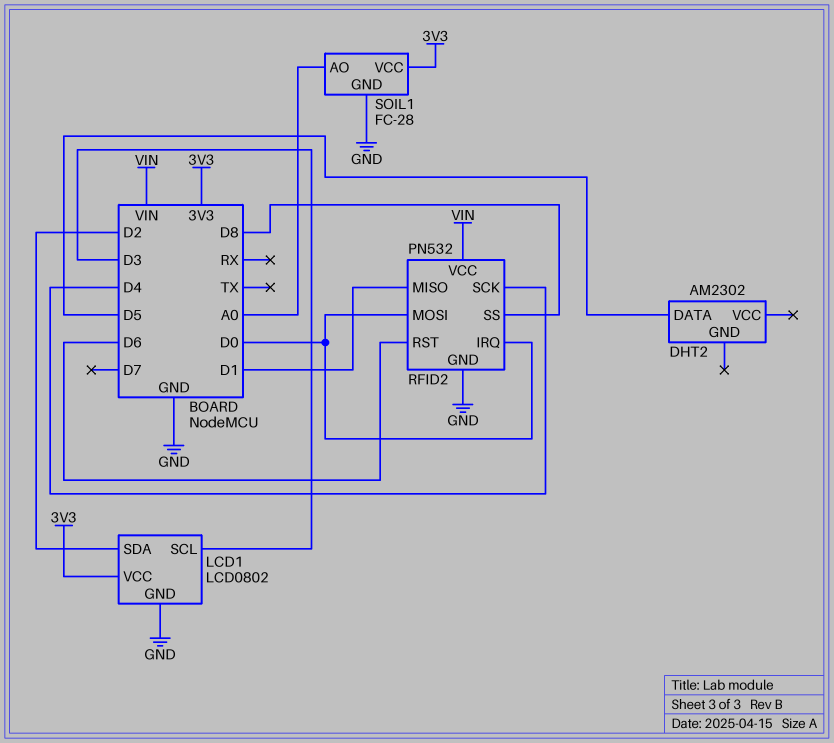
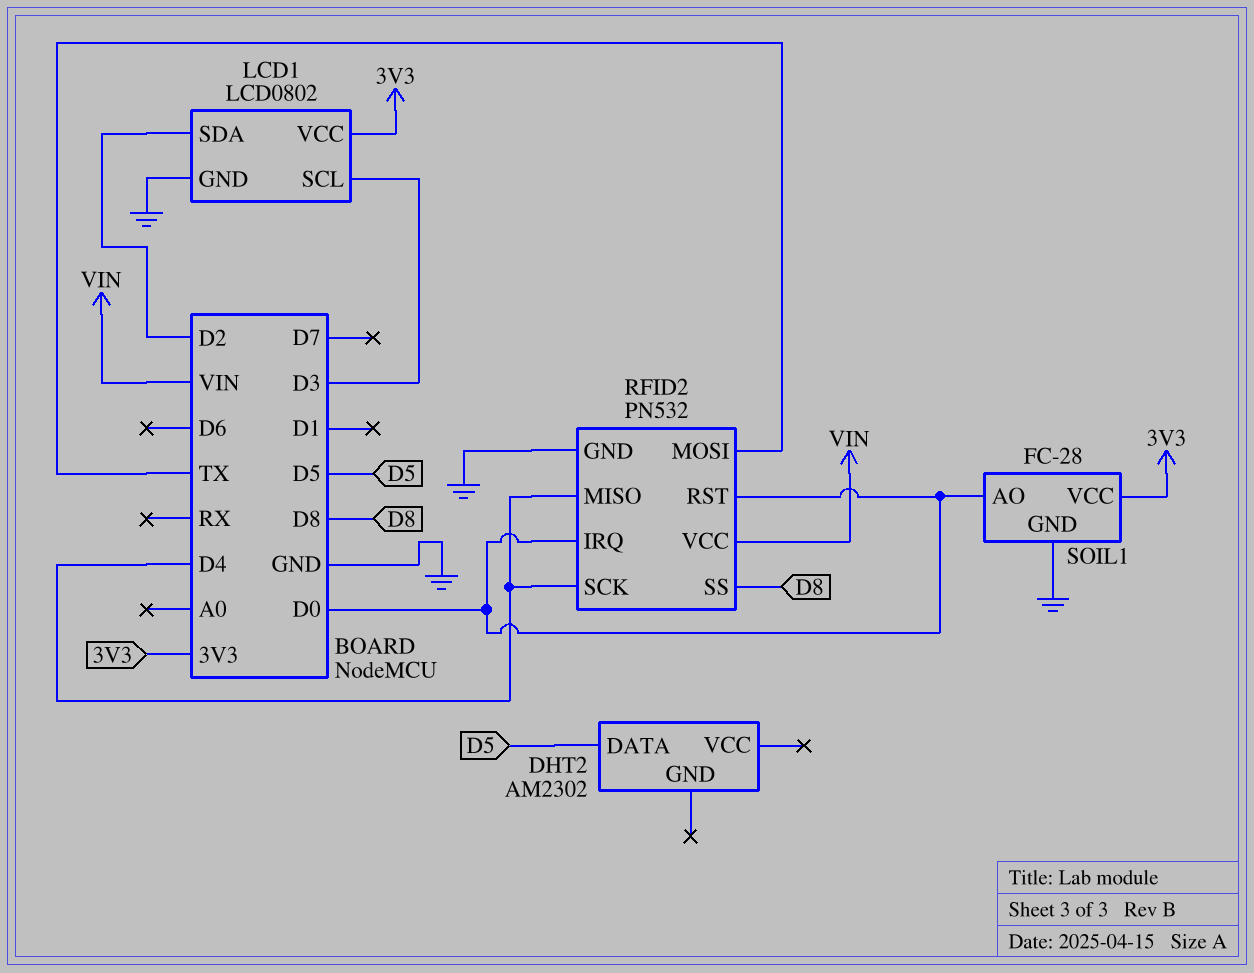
RFID2 pin MISO: D1 -> D4
RFID2 pin MOSI: D0 -> TX
RFID2 pin RST: D6 -> D0
SOIL1 pin AO: A0 -> D0

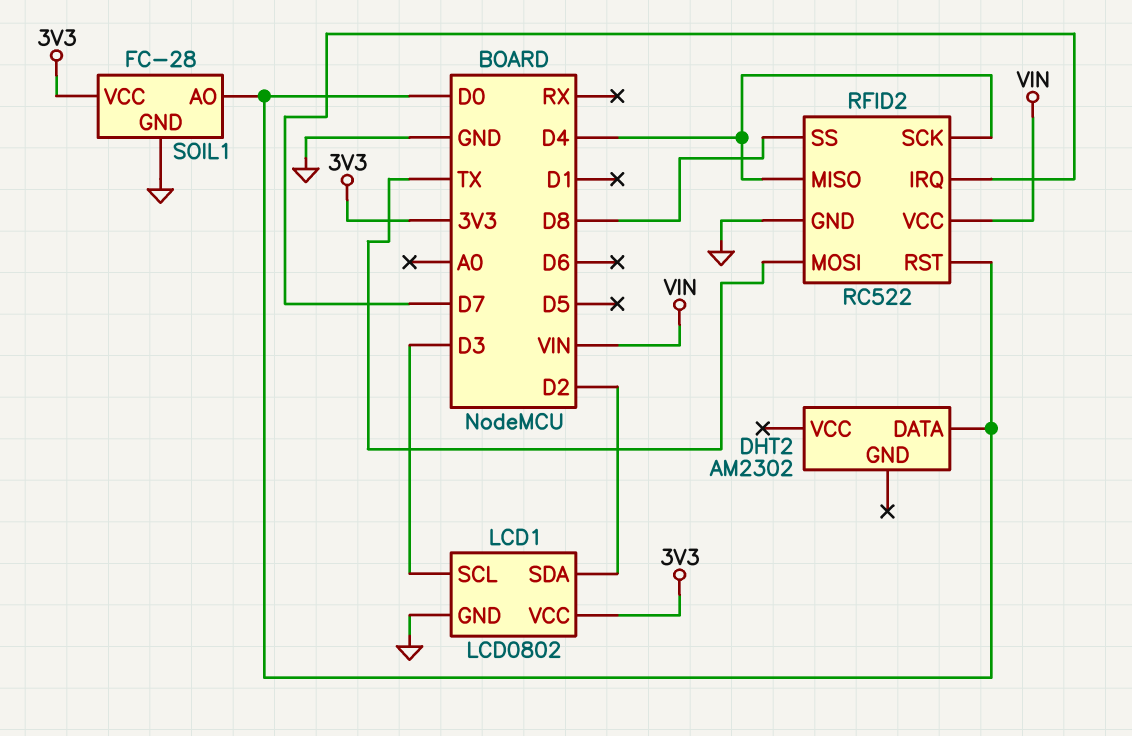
DHT2 pin DATA: D5 -> D0
RFID2: PN532 -> RC522
RFID2 pin IRQ: D0 -> D7

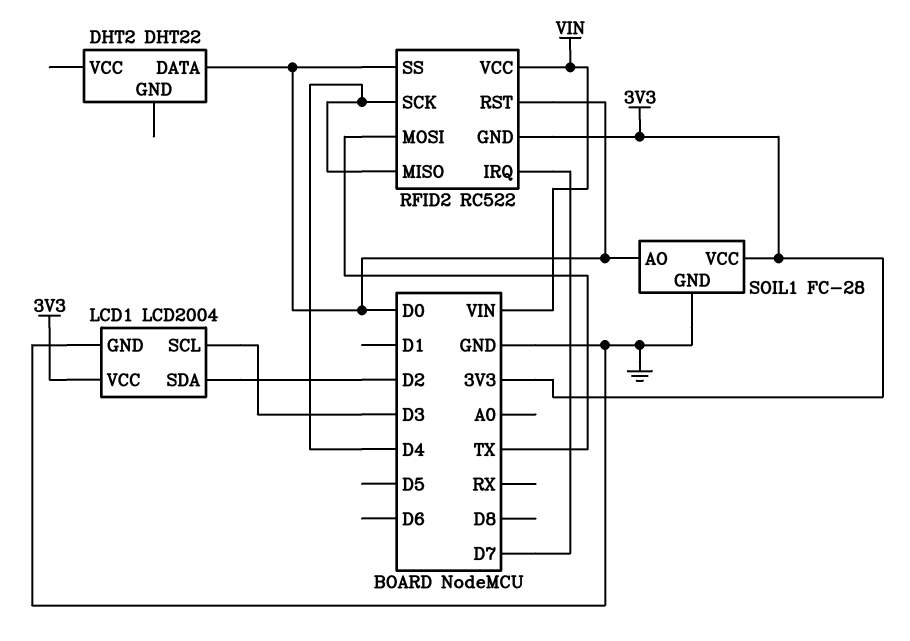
DHT2: AM2302 -> DHT22
LCD1: LCD0802 -> LCD2004
RFID2 pin GND: GND -> 3V3
RFID2 pin SS: D8 -> D0

